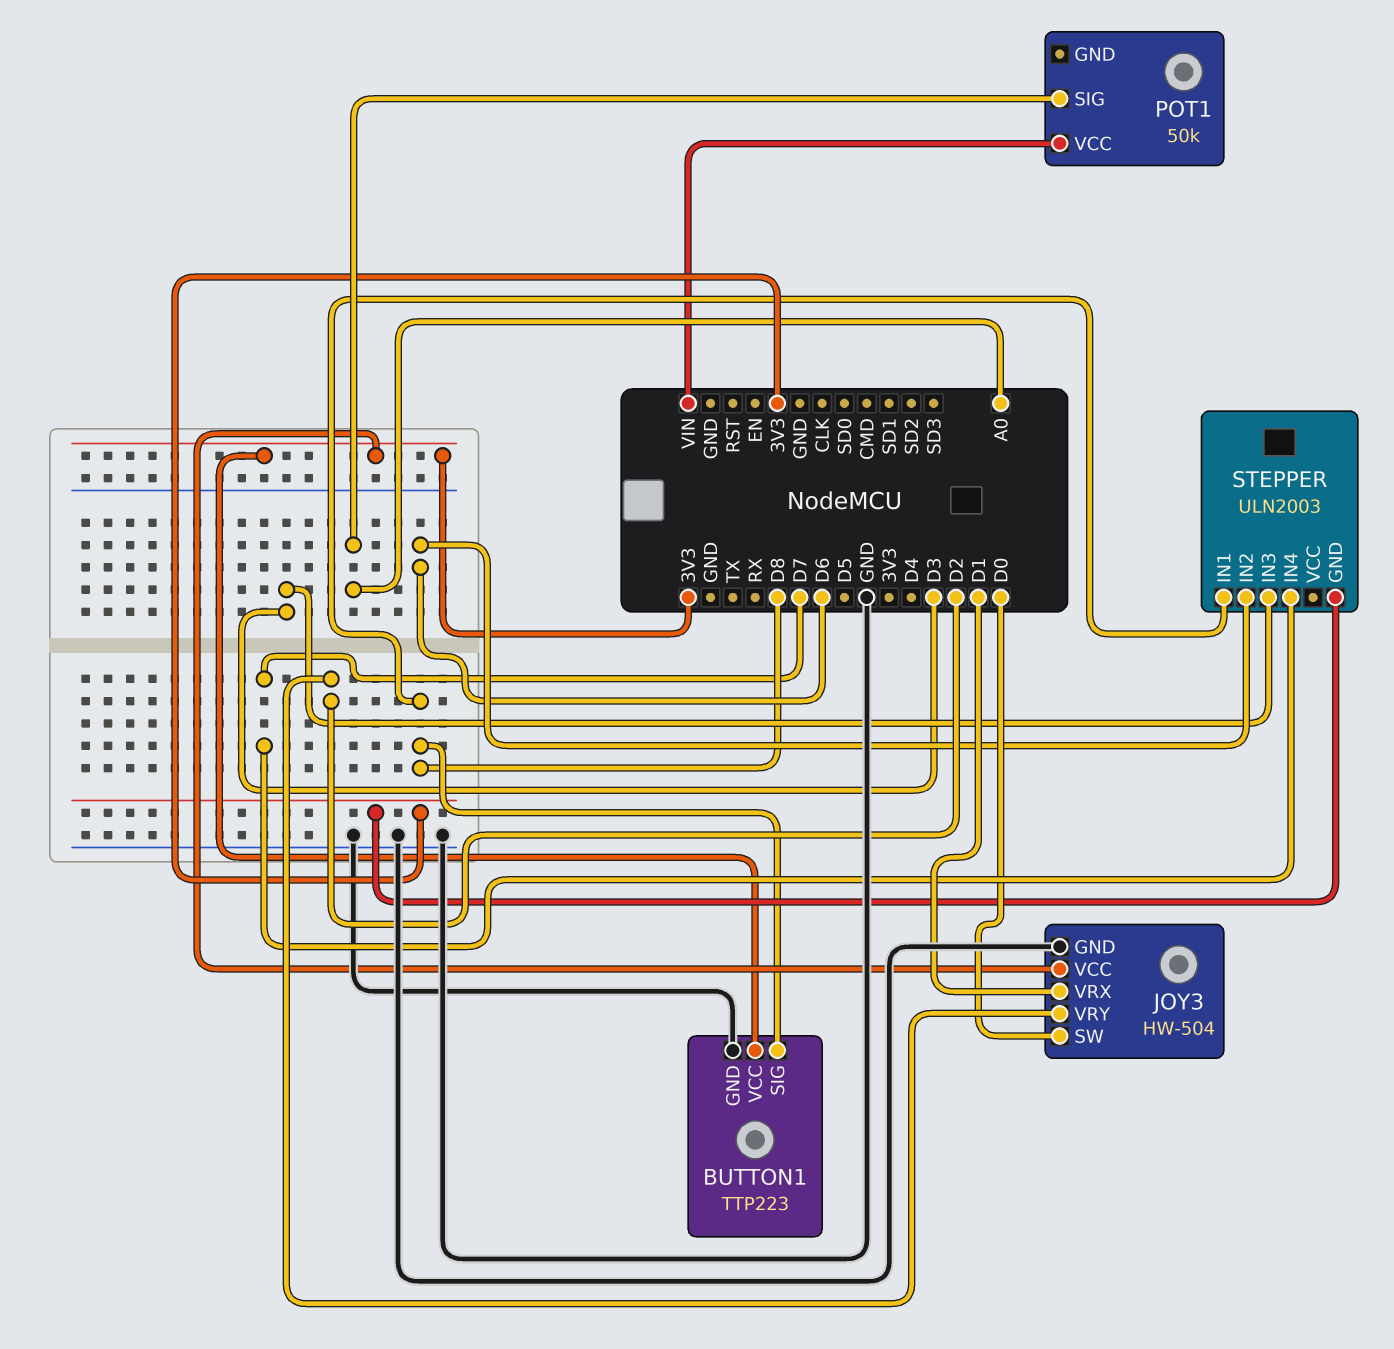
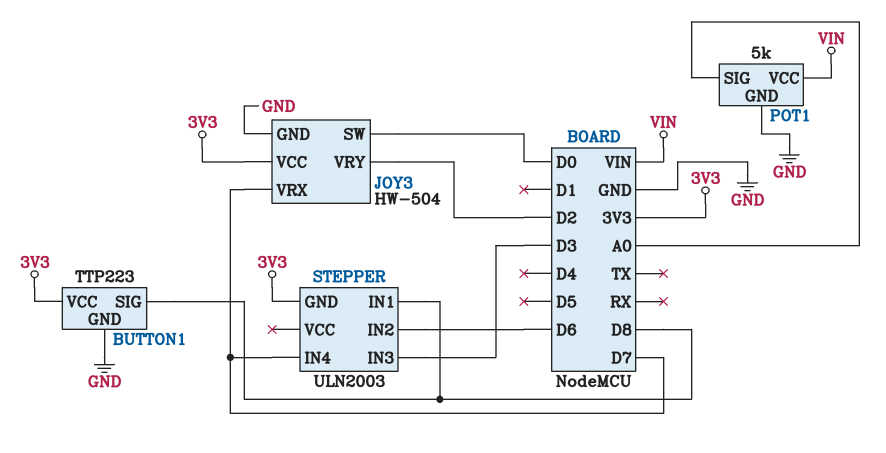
JOY3 pin VRX: D1 -> D7
POT1: 50k -> 5k
POT1 pin GND: none -> GND

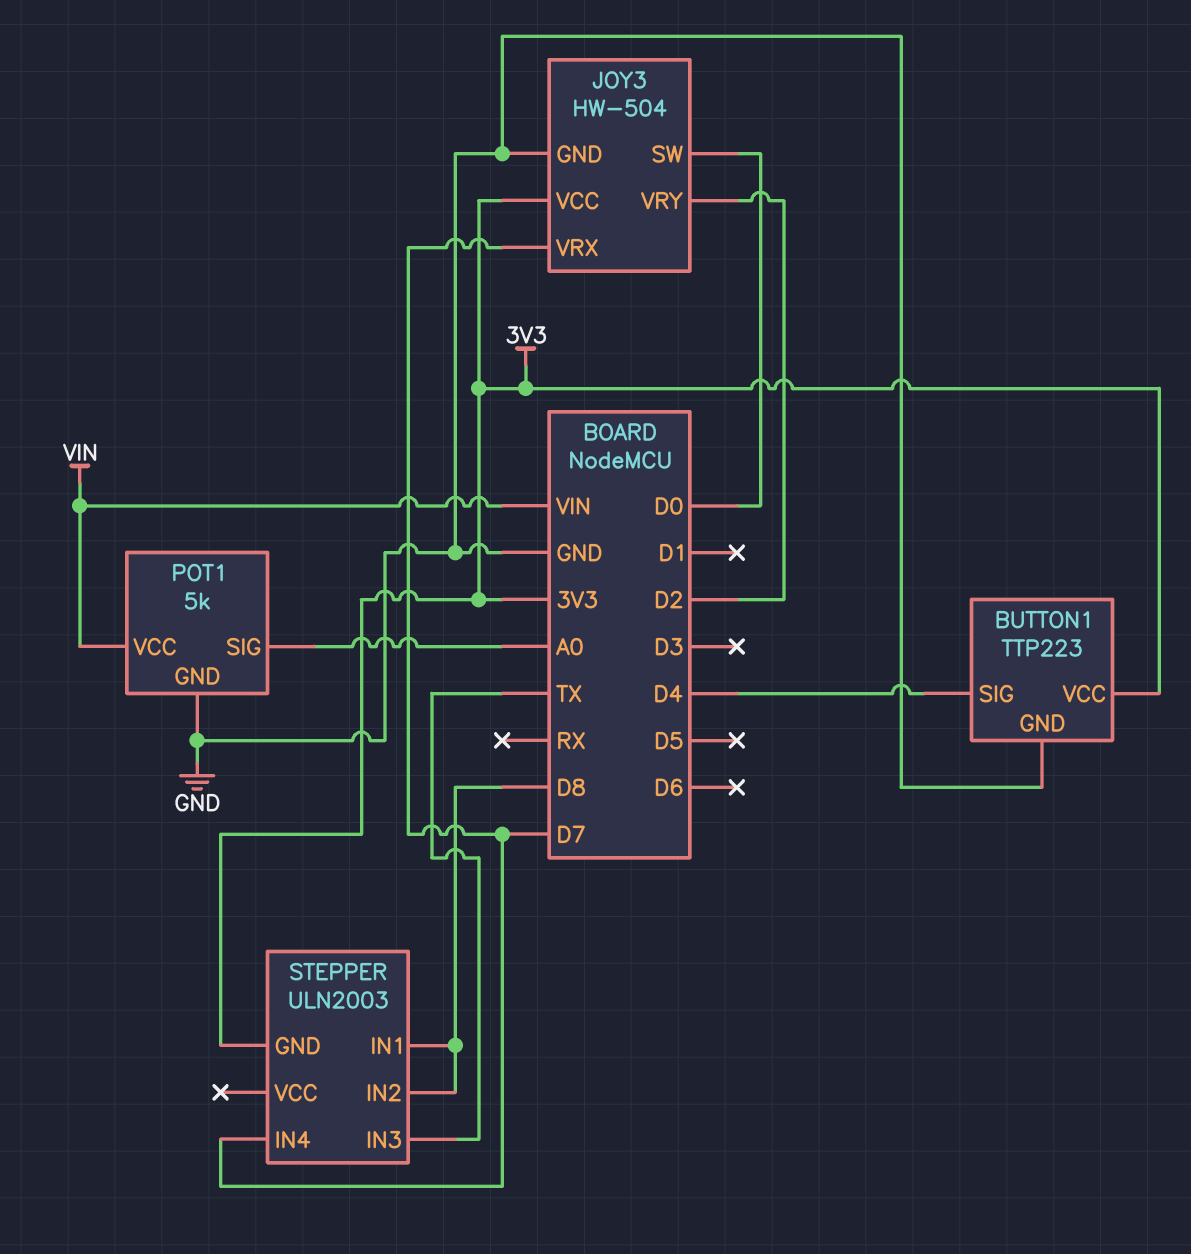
BUTTON1 pin SIG: D8 -> D4
STEPPER pin IN2: D6 -> D8
STEPPER pin IN3: D3 -> TX

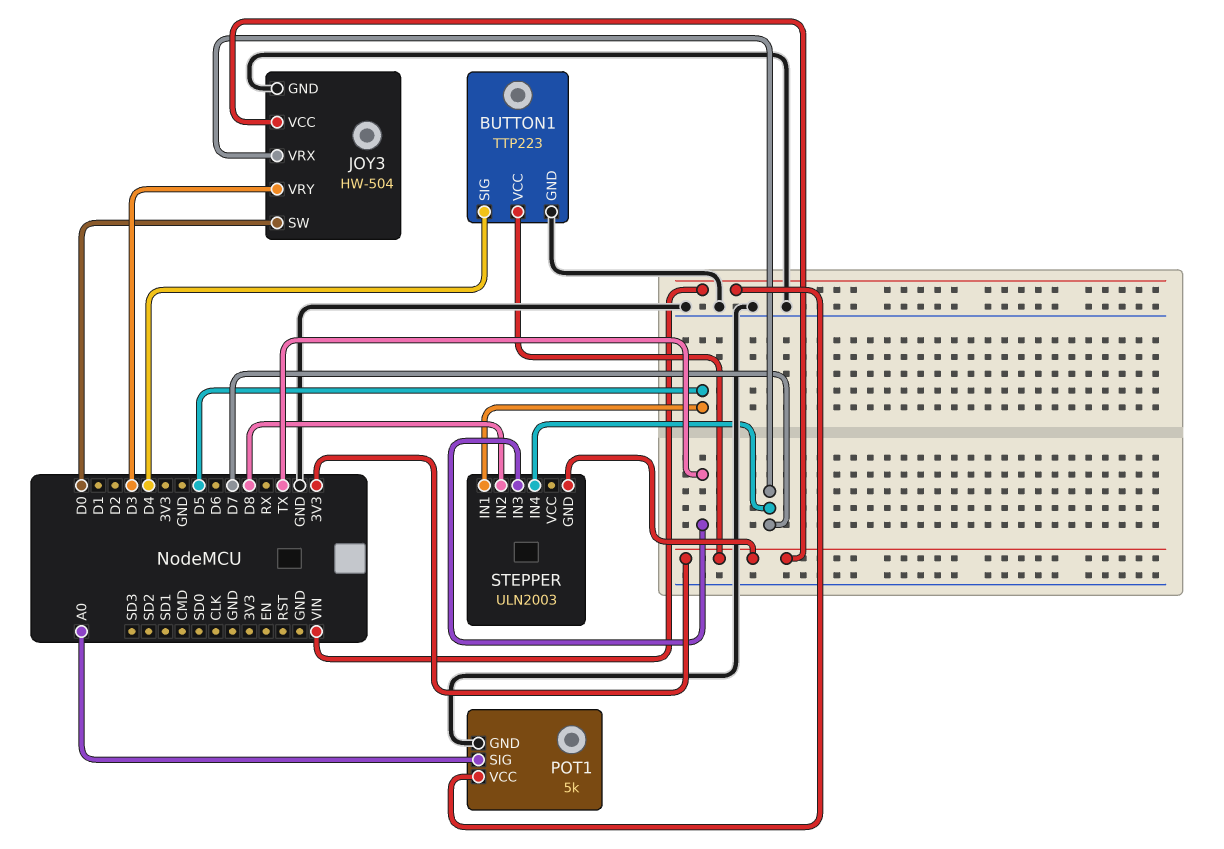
JOY3 pin VRY: D2 -> D3
STEPPER pin IN1: D8 -> D5

